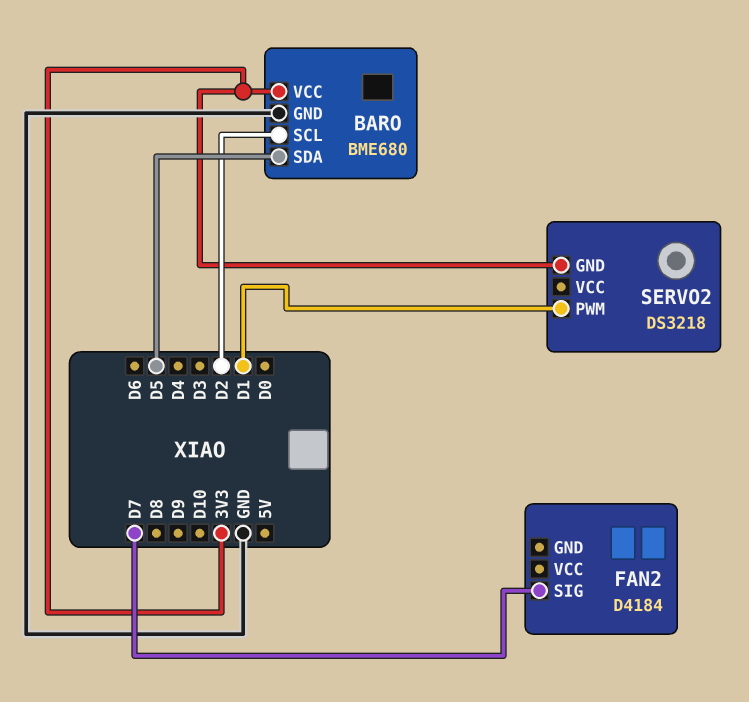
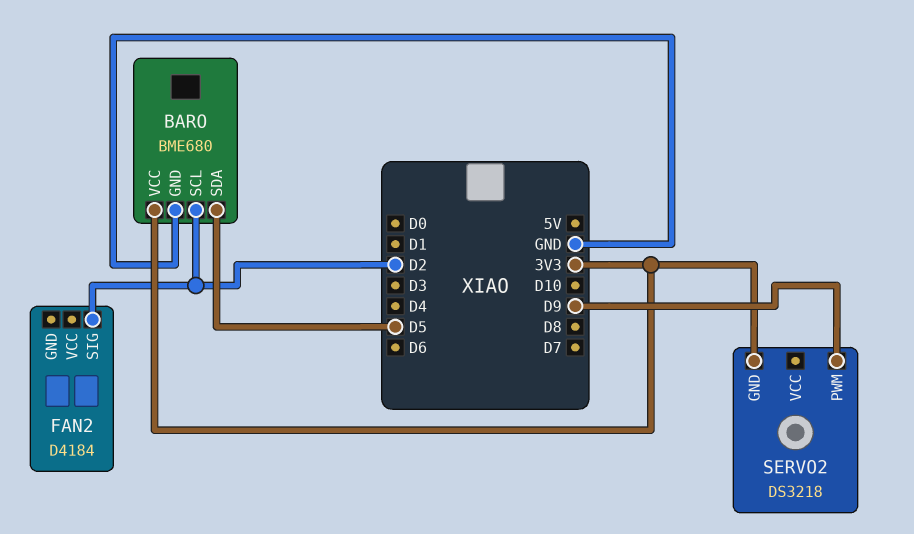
FAN2 pin SIG: D7 -> D2
SERVO2 pin PWM: D1 -> D9

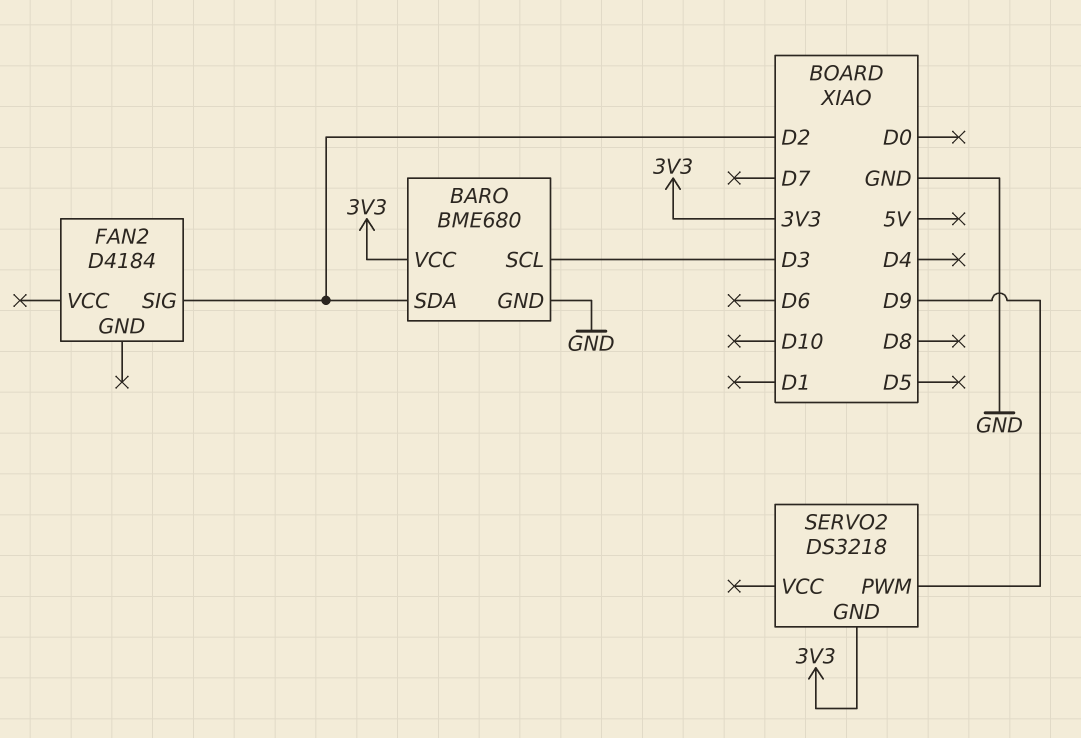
BARO pin SCL: D2 -> D3
BARO pin SDA: D5 -> D2

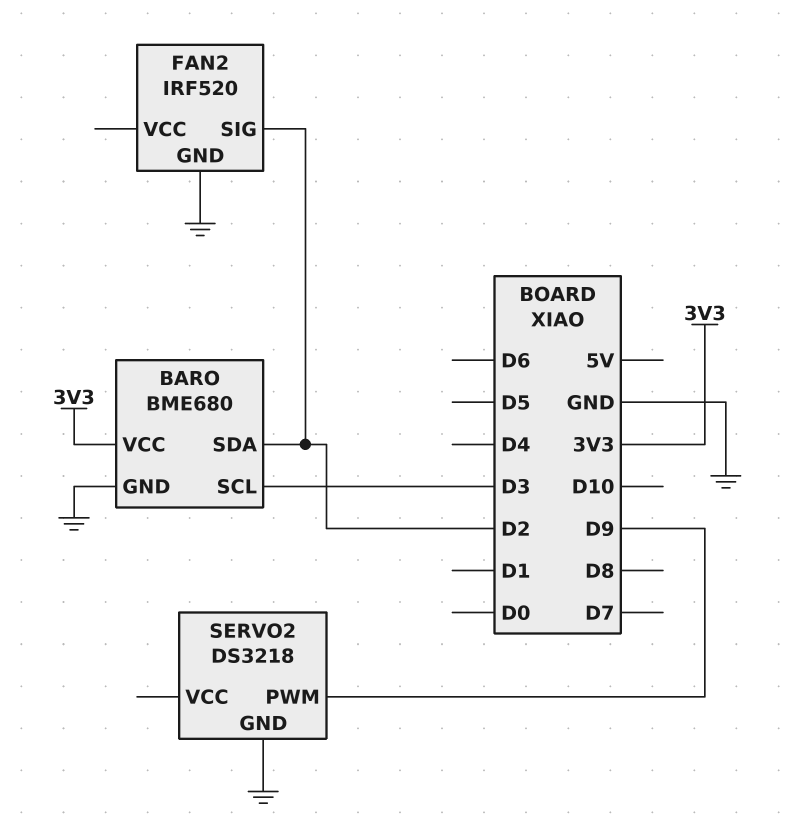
FAN2: D4184 -> IRF520
FAN2 pin GND: none -> GND
SERVO2 pin GND: 3V3 -> GND

